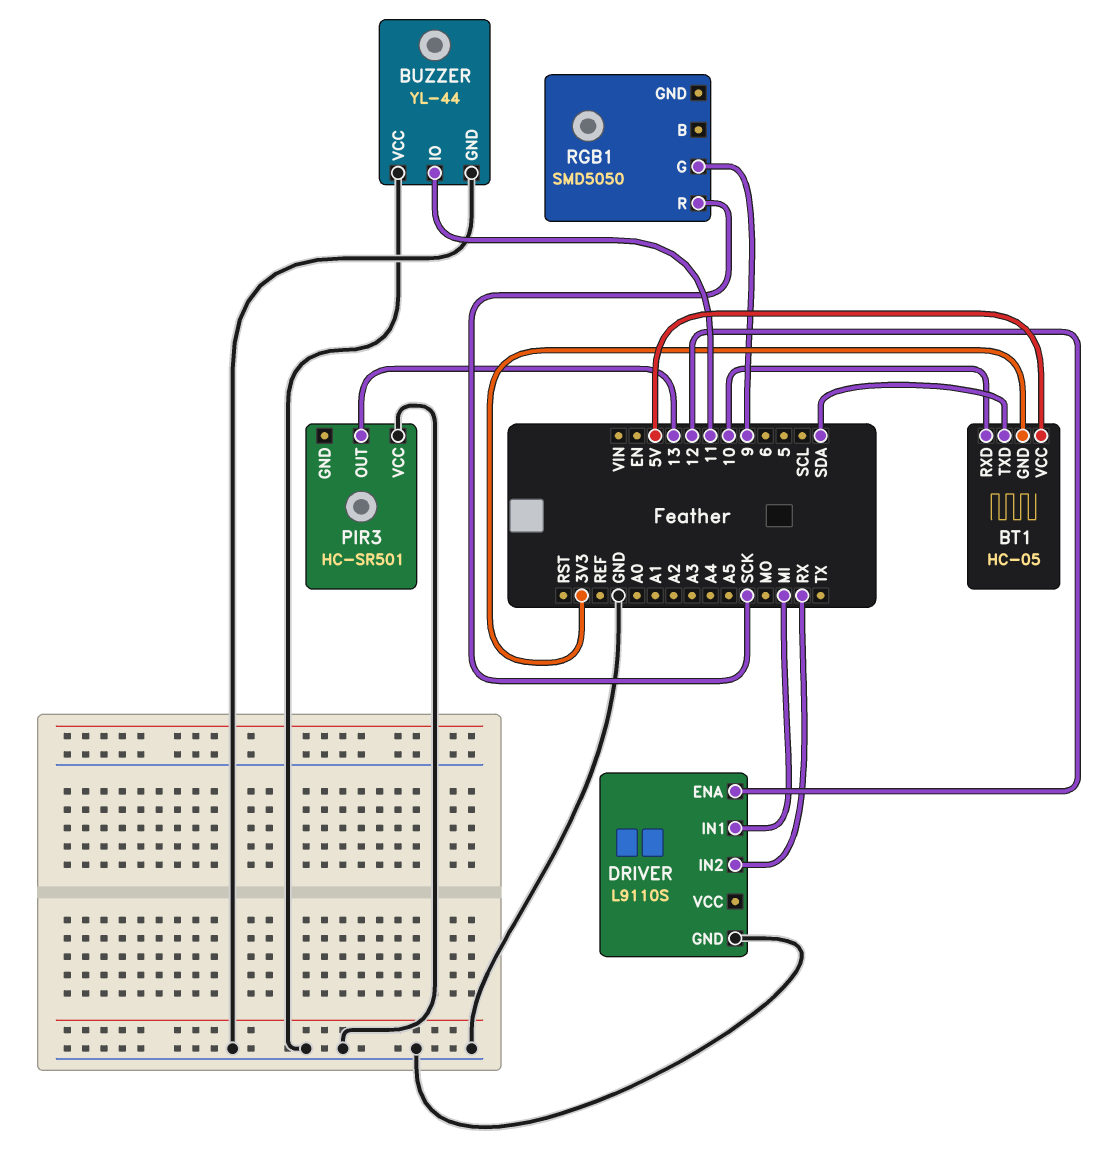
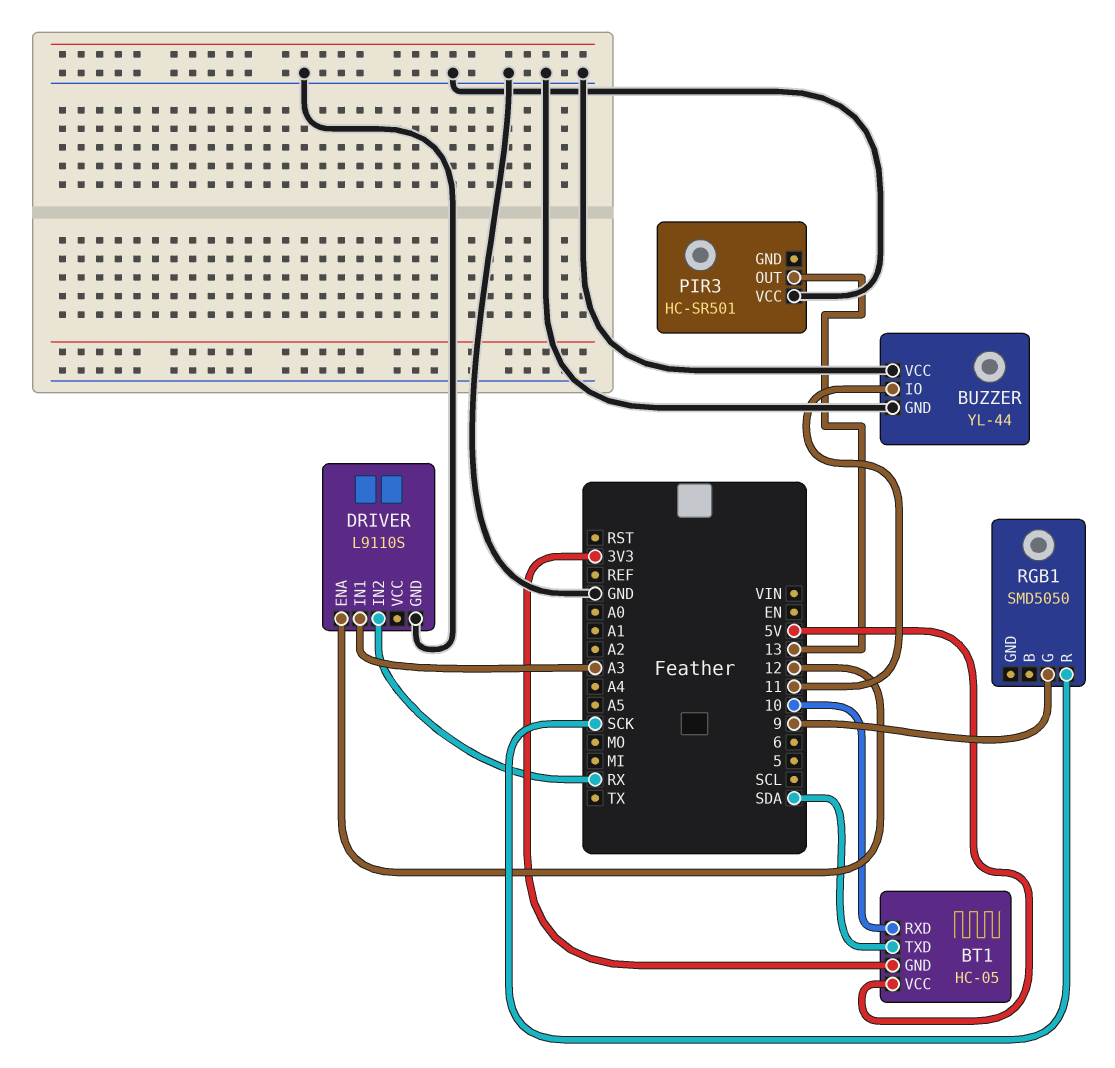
DRIVER pin IN1: MI -> A3

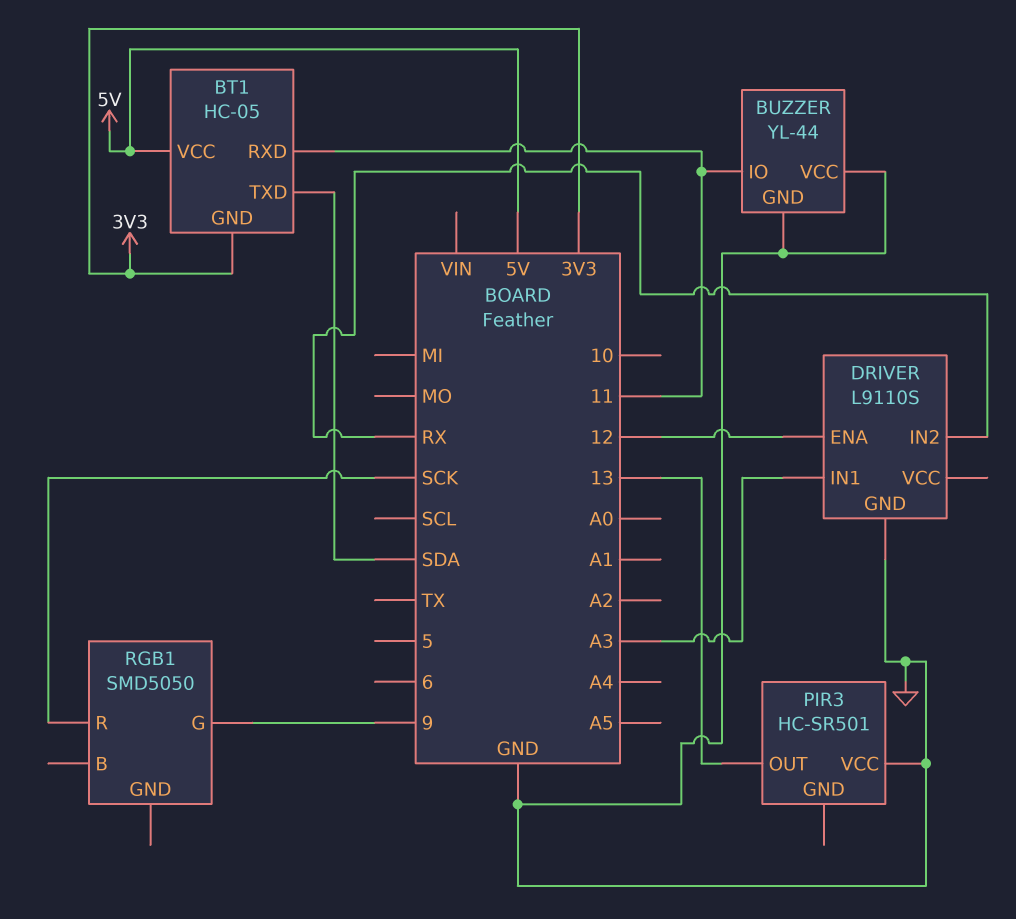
BT1 pin RXD: 10 -> 11

